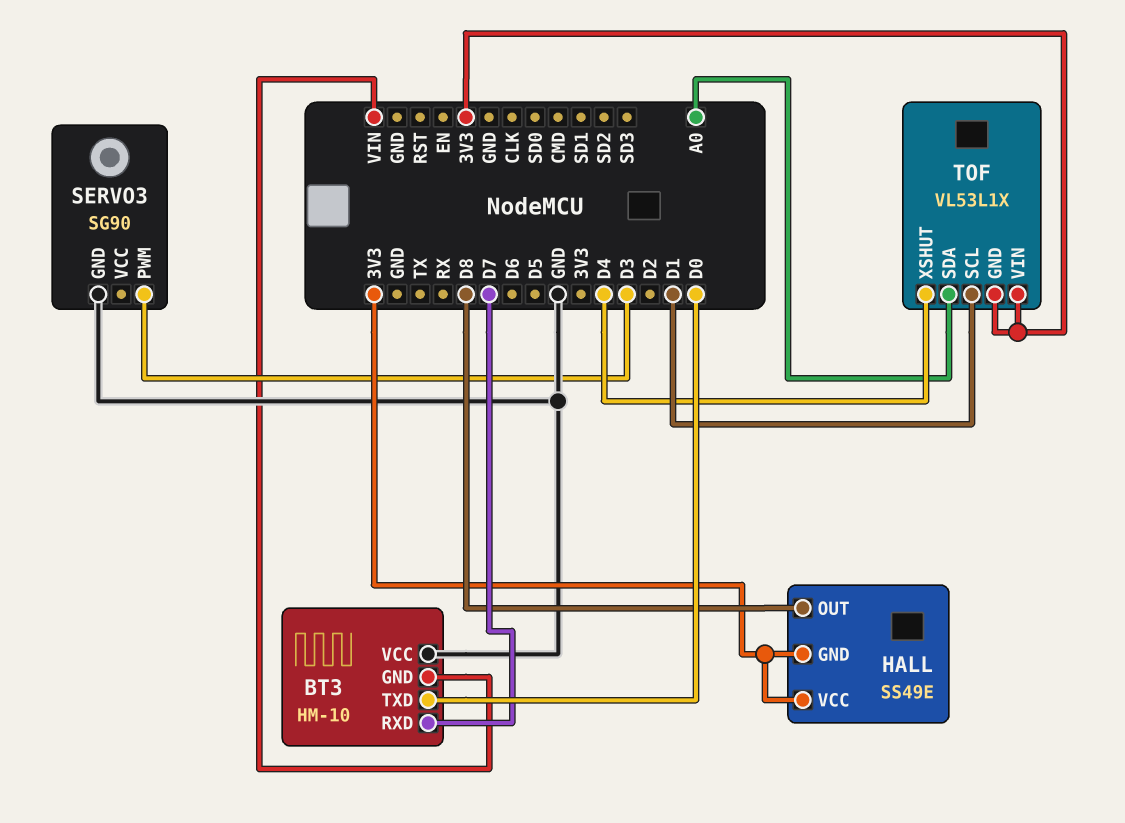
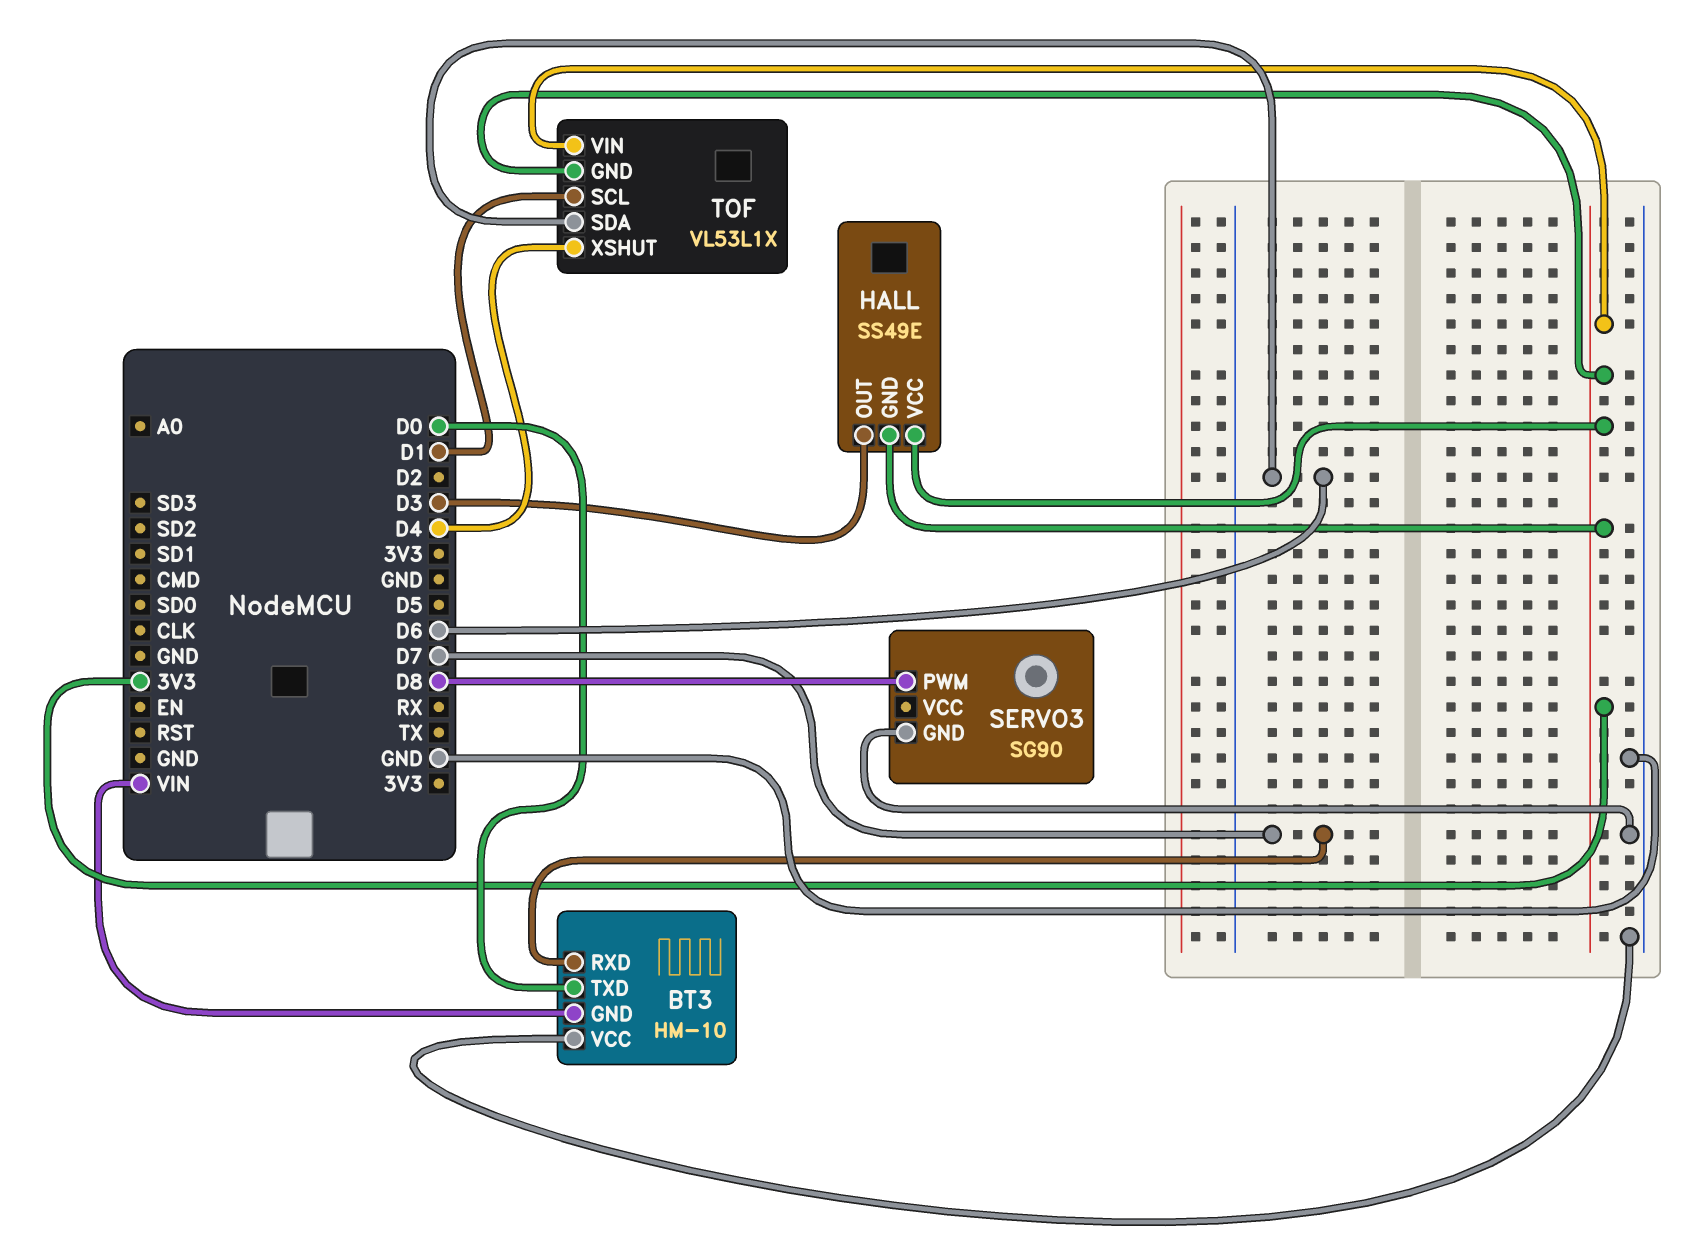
HALL pin OUT: D8 -> D3
SERVO3 pin PWM: D3 -> D8
TOF pin SDA: A0 -> D6

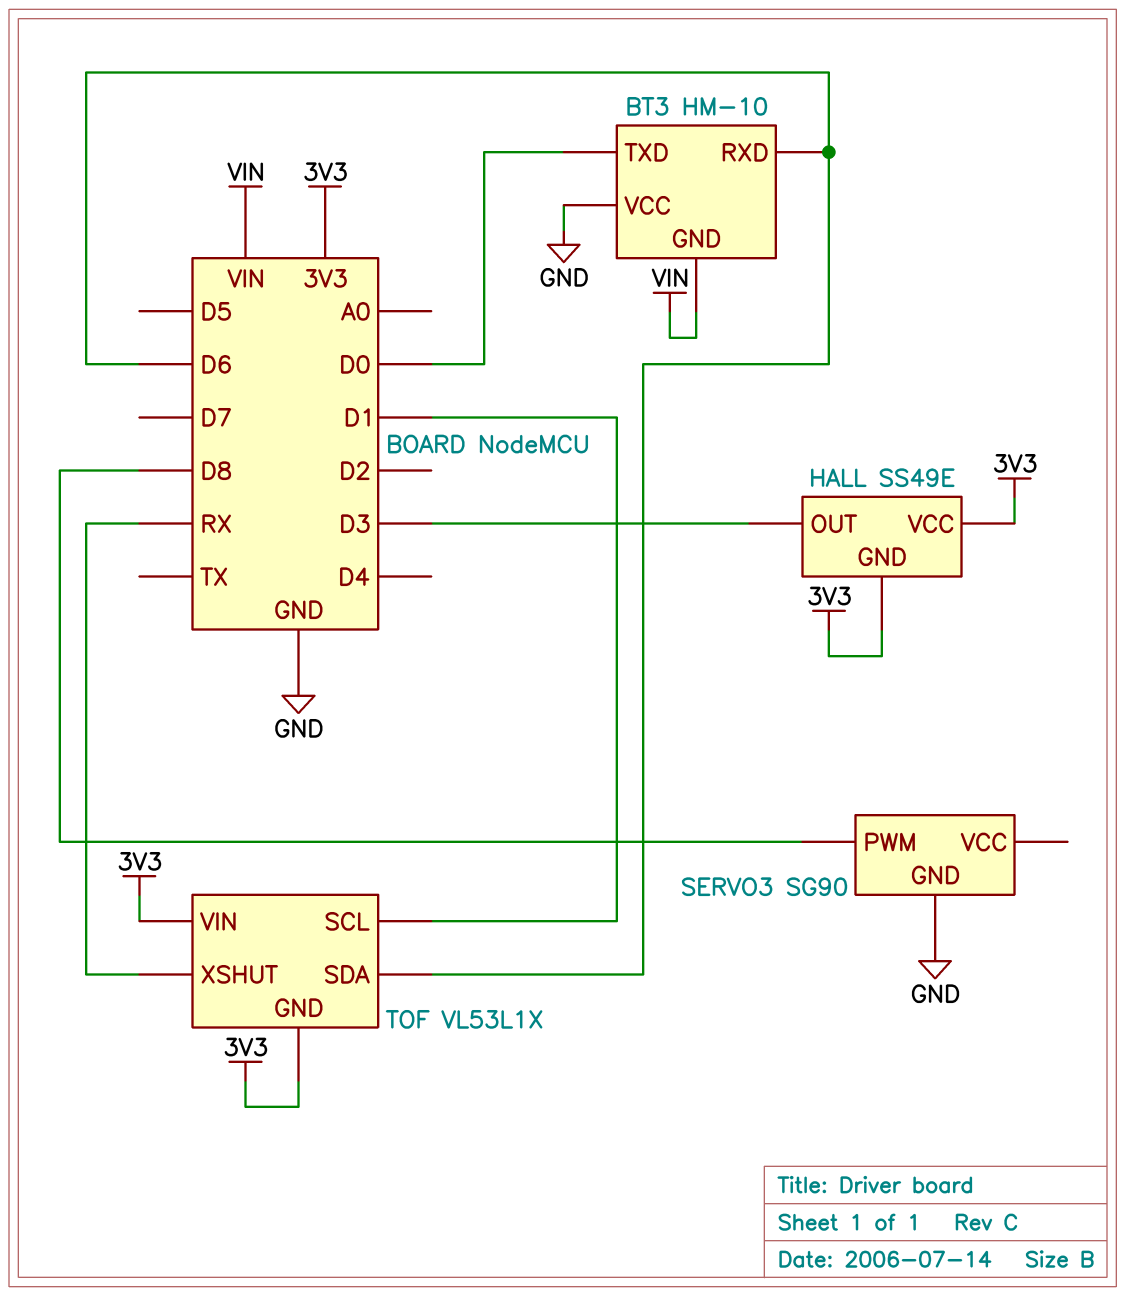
BT3 pin RXD: D7 -> D6
TOF pin XSHUT: D4 -> RX

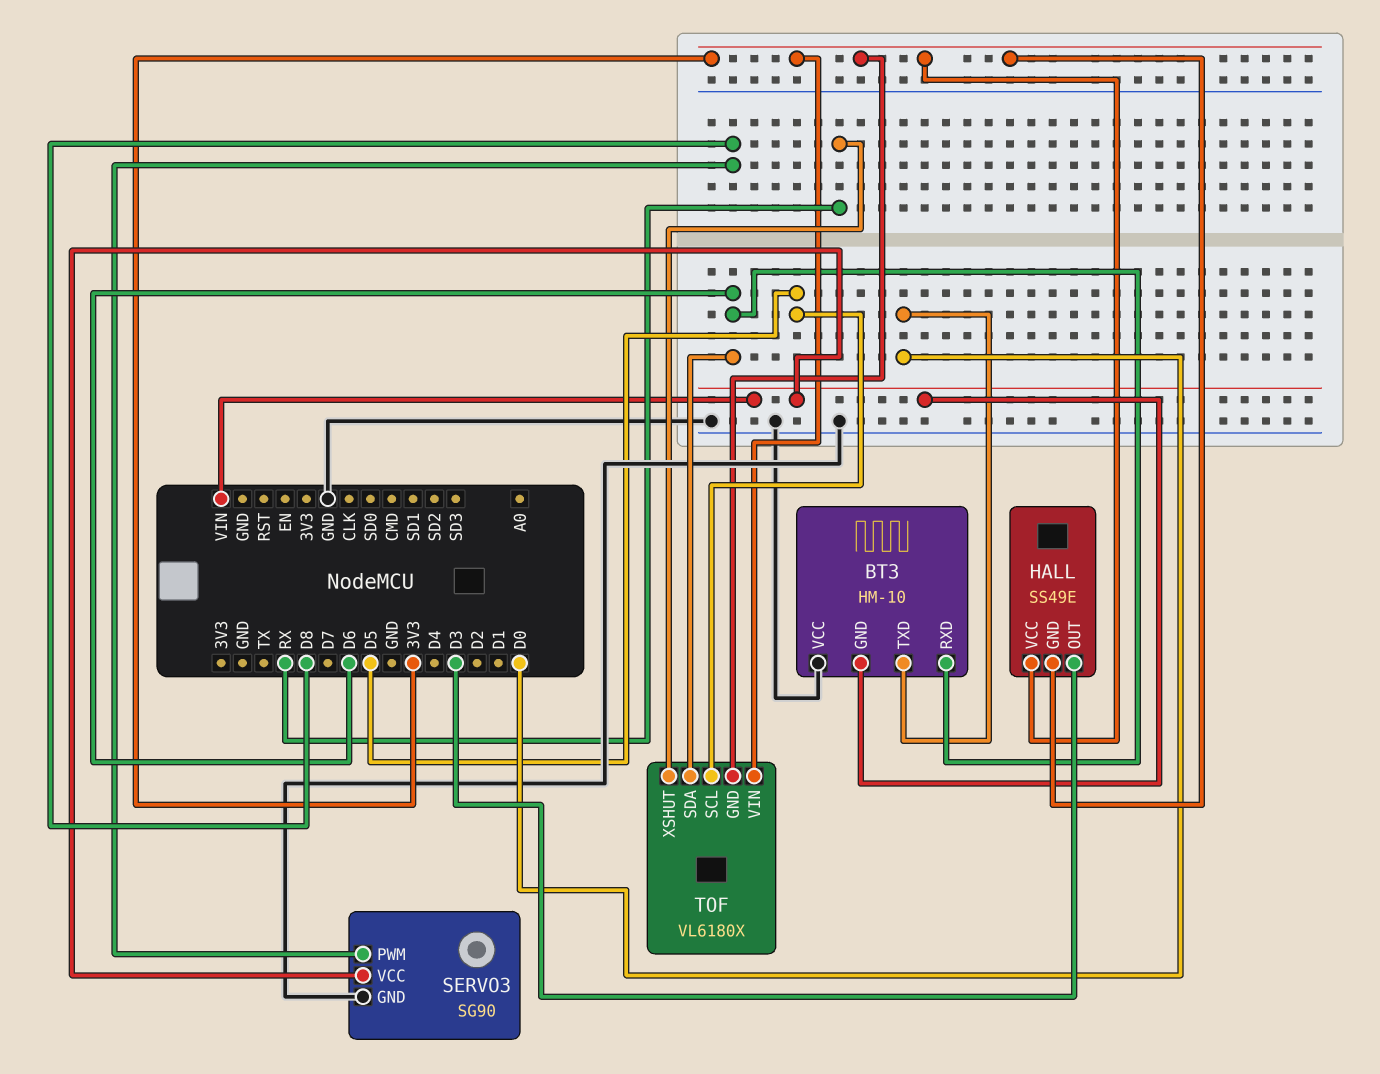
SERVO3 pin VCC: none -> VIN
TOF: VL53L1X -> VL6180X
TOF pin SCL: D1 -> D5

